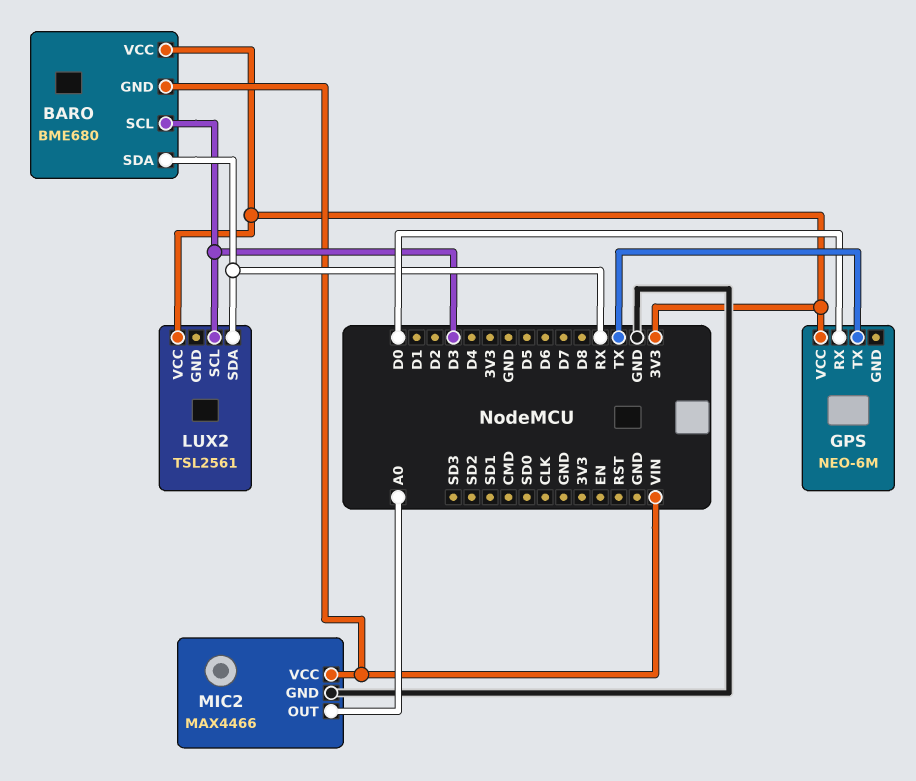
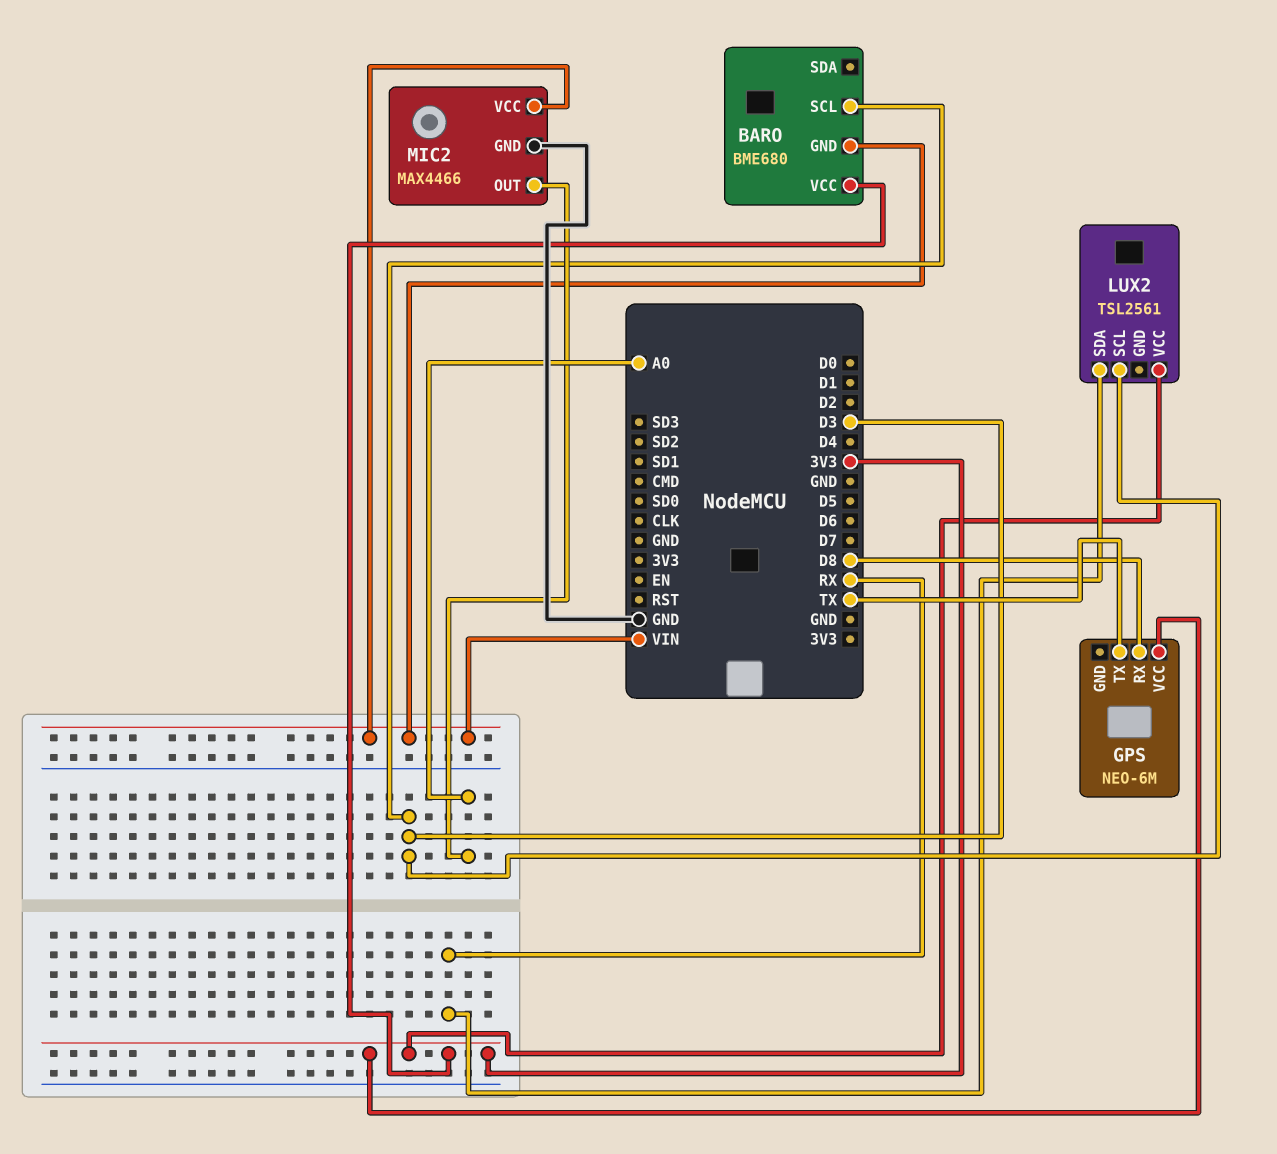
BARO pin SDA: RX -> none
GPS pin RX: D0 -> D8

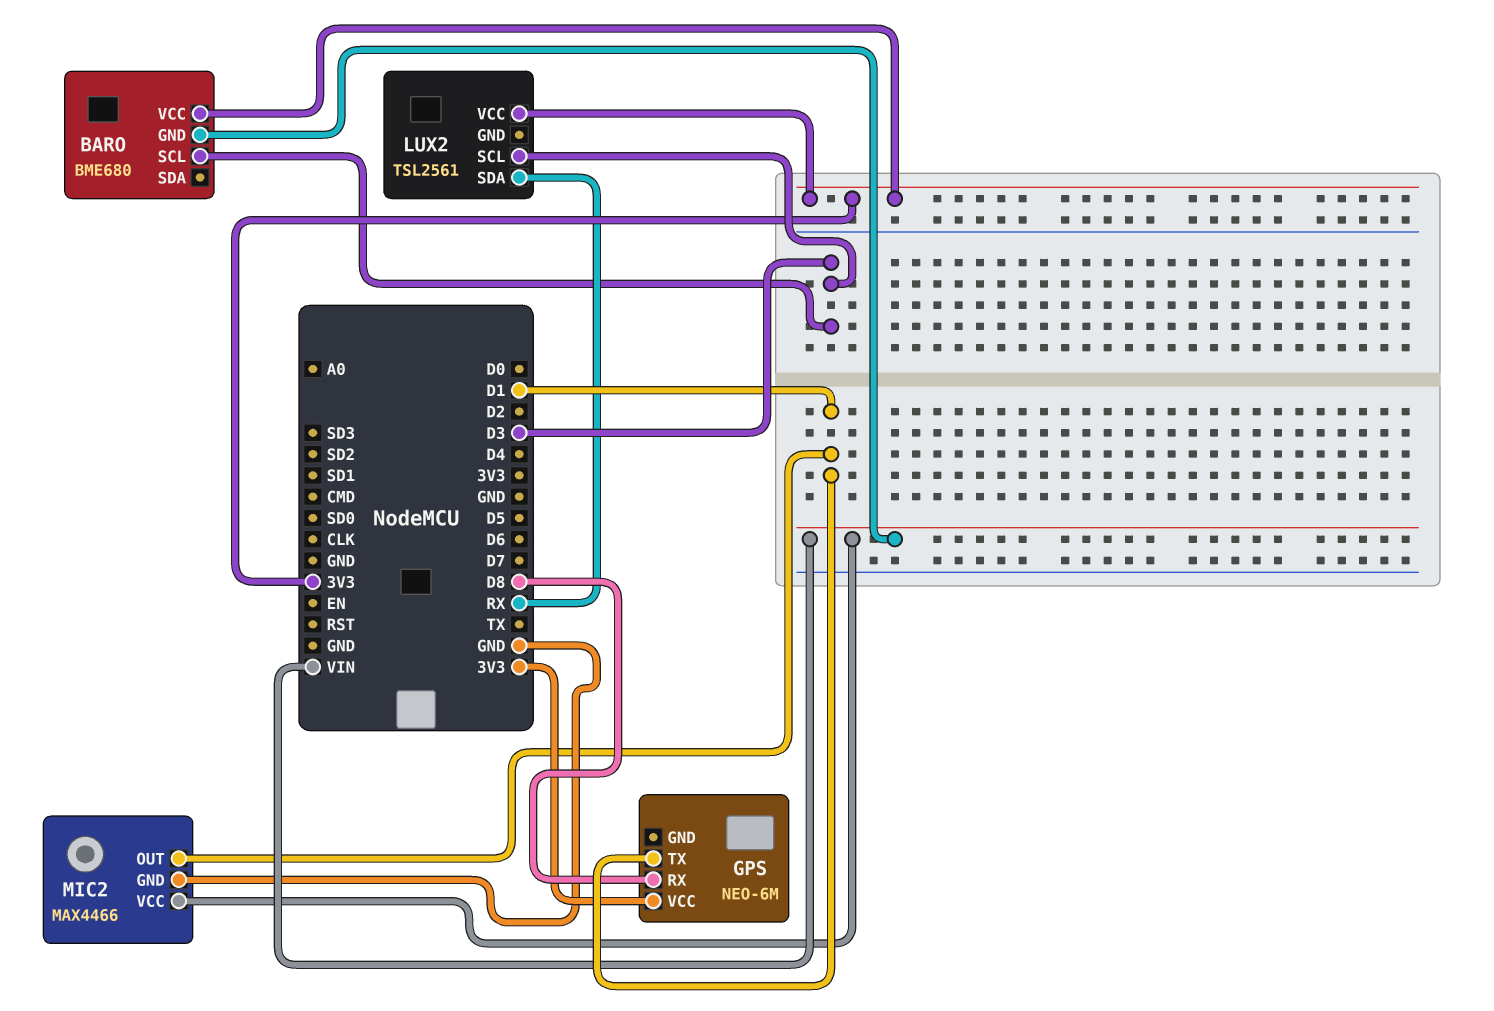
GPS pin TX: TX -> D1
MIC2 pin OUT: A0 -> D1

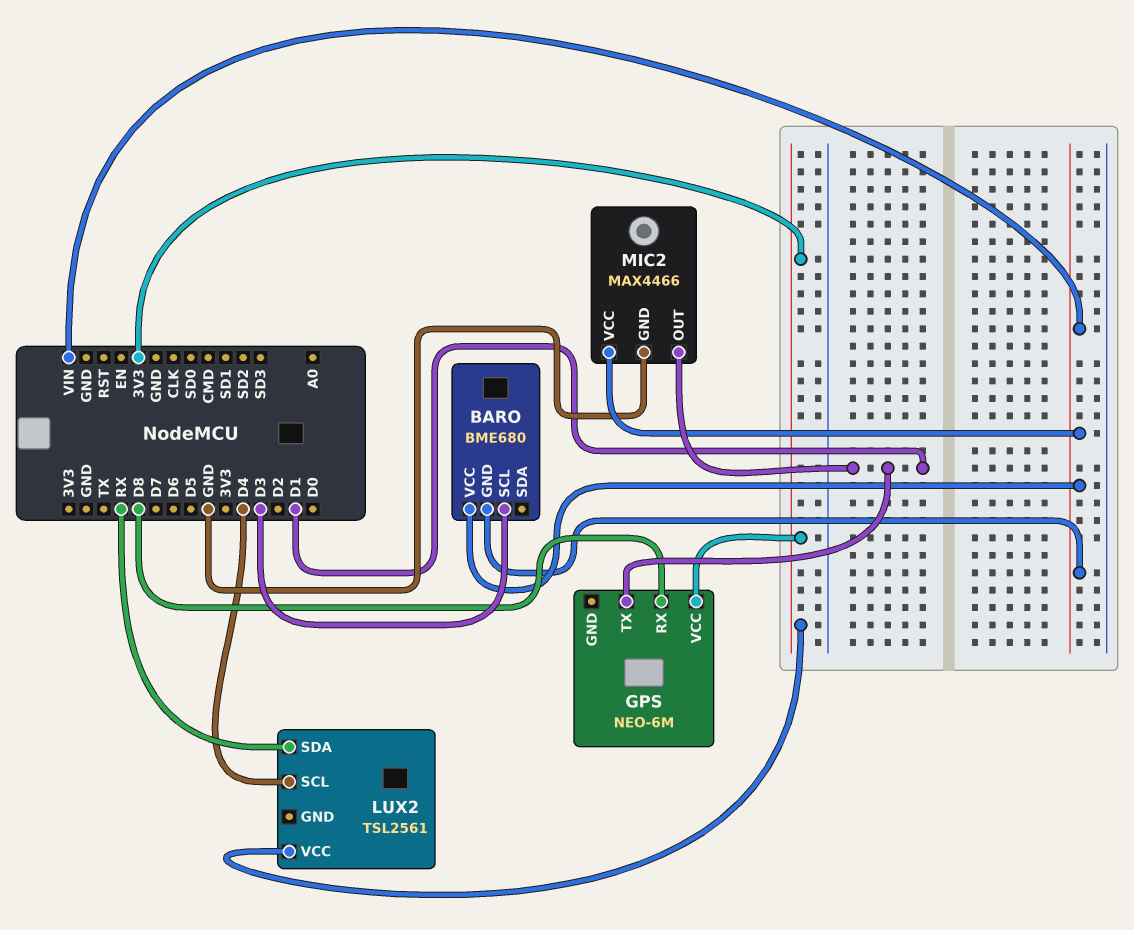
BARO pin VCC: 3V3 -> VIN
LUX2 pin SCL: D3 -> D4

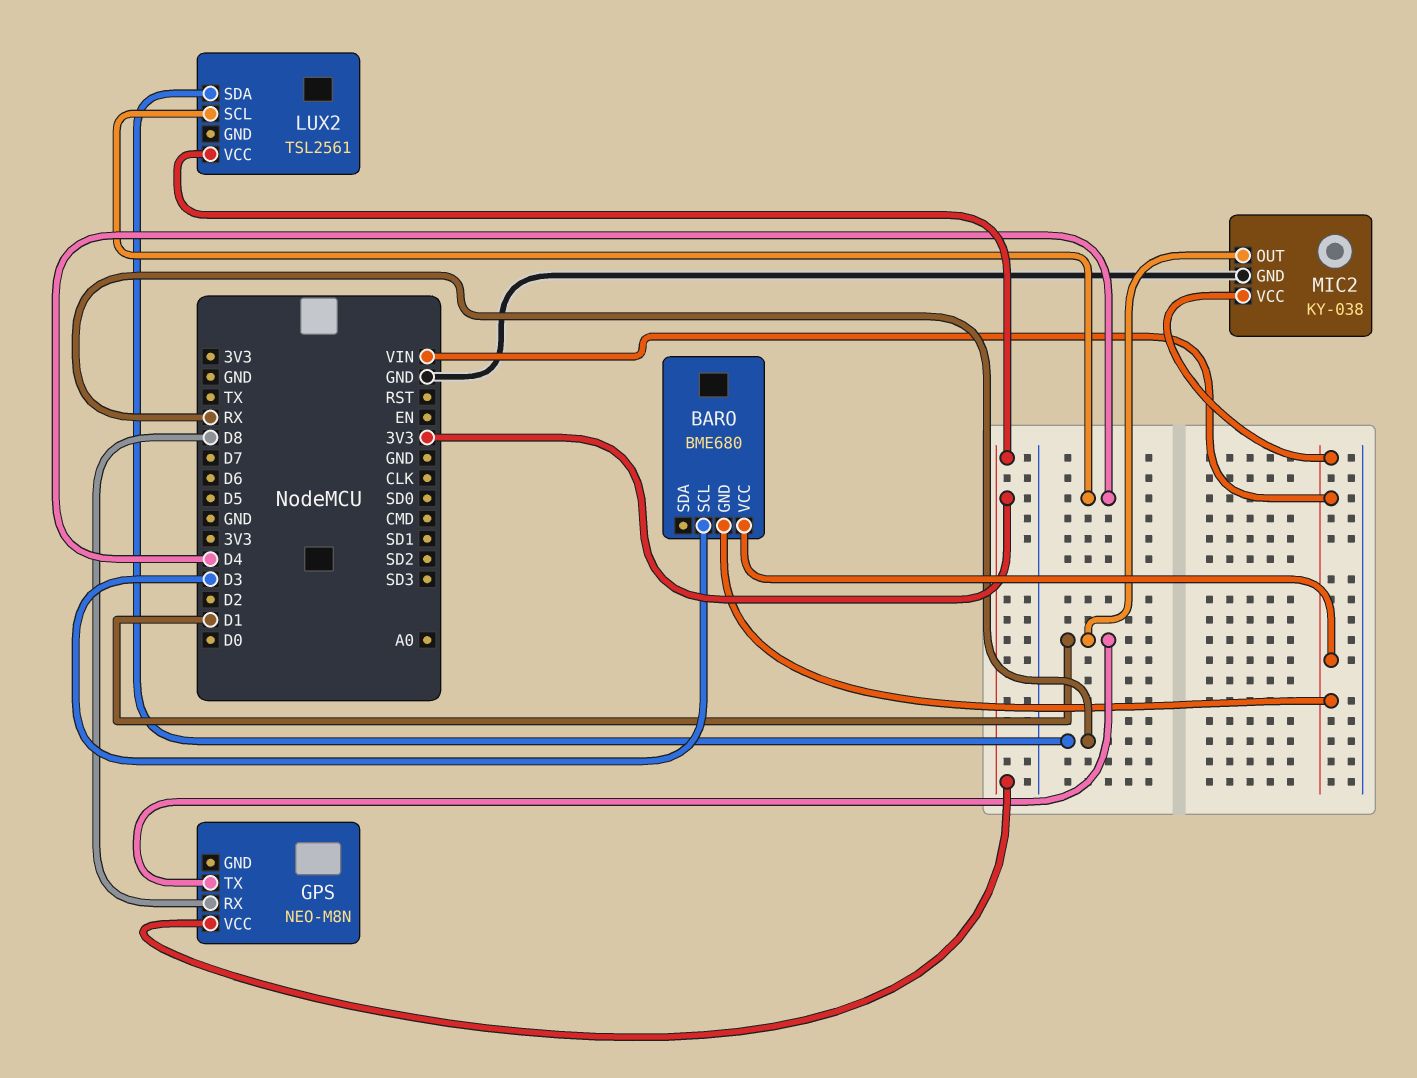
GPS: NEO-6M -> NEO-M8N
MIC2: MAX4466 -> KY-038

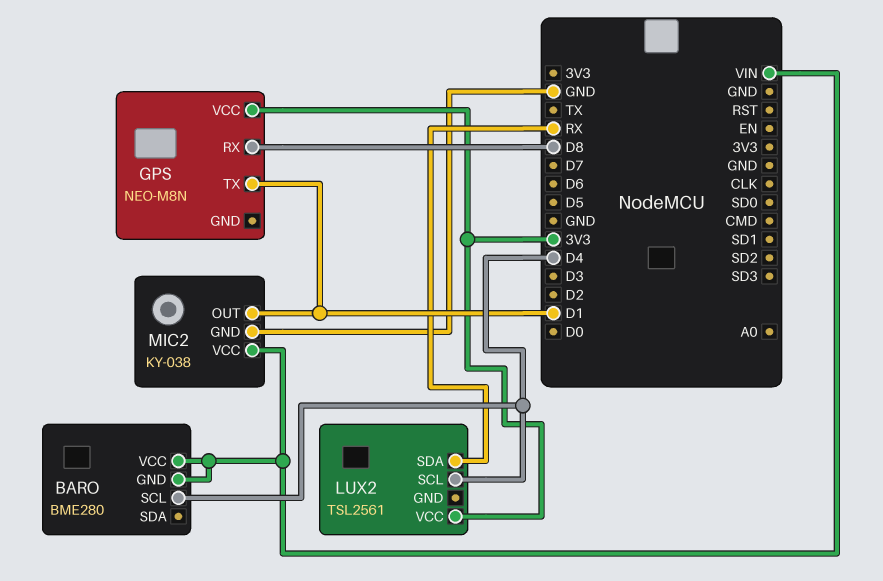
BARO: BME680 -> BME280
BARO pin SCL: D3 -> D4

